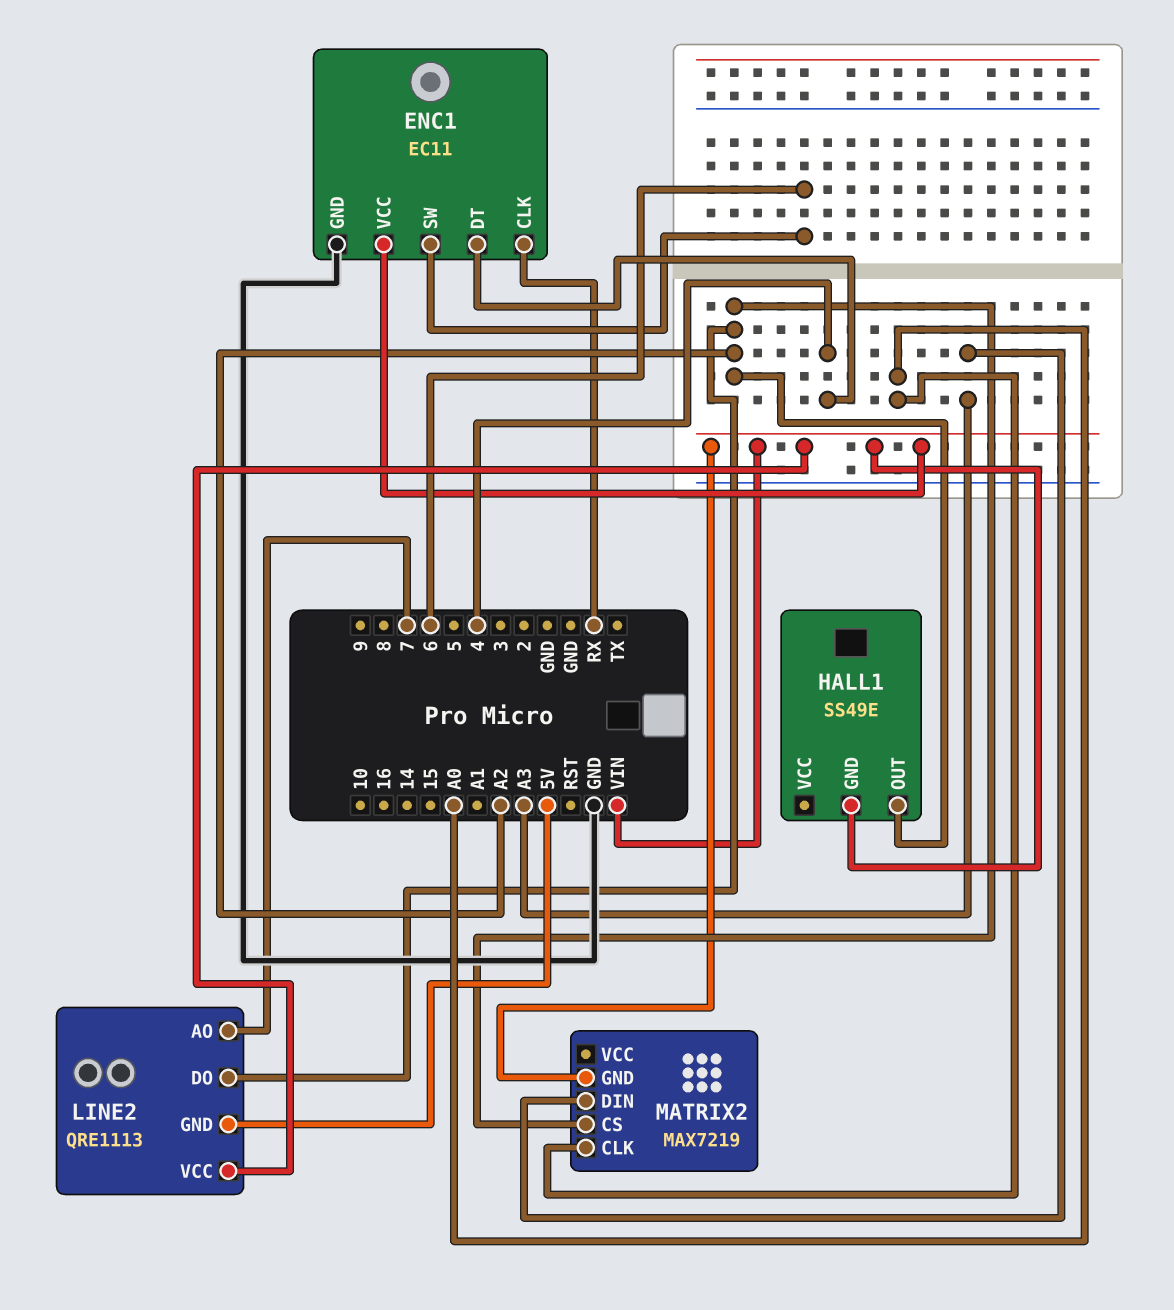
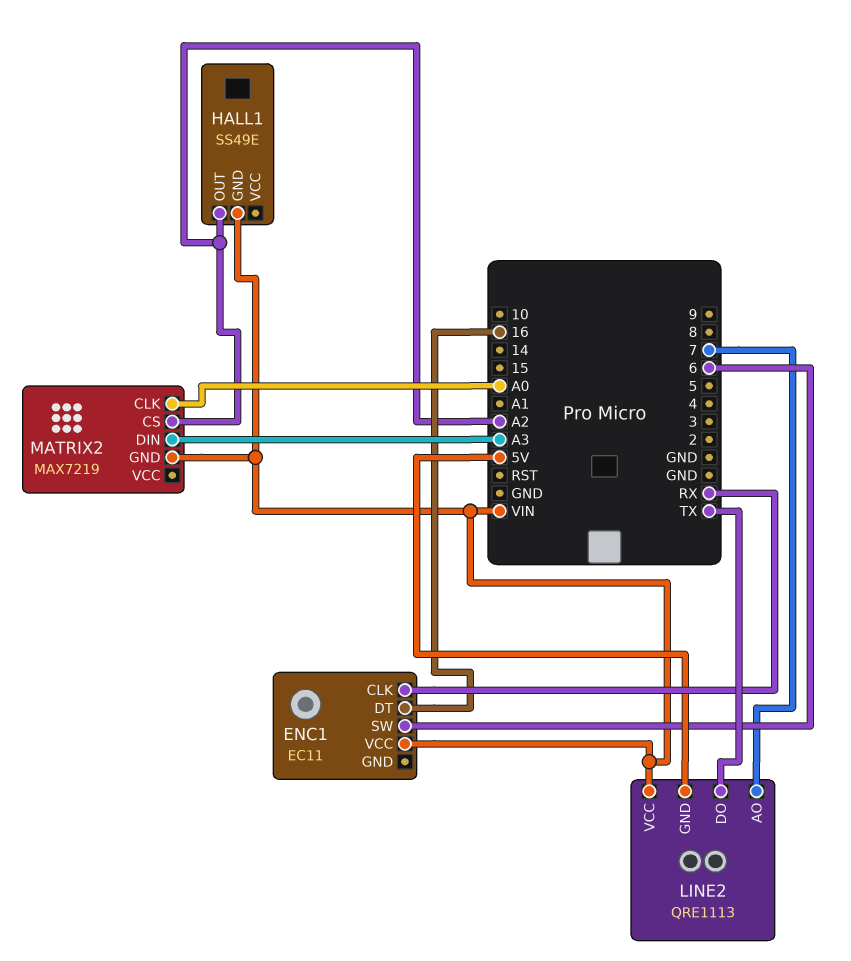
ENC1 pin DT: 4 -> 16
ENC1 pin GND: GND -> none
LINE2 pin DO: A2 -> TX

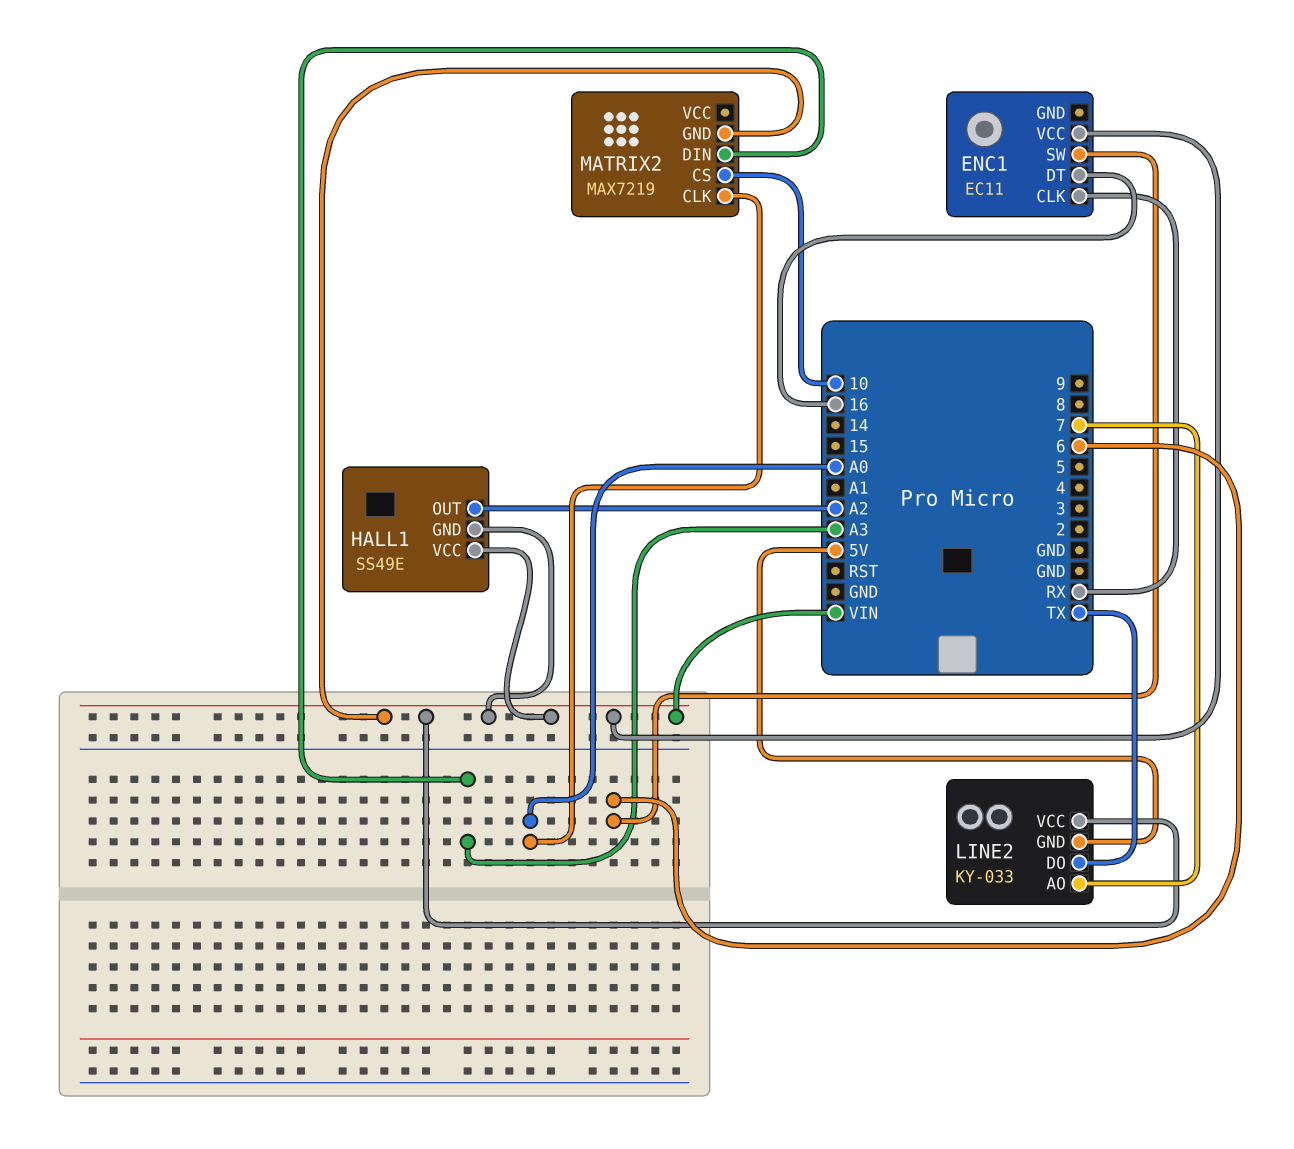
HALL1 pin VCC: none -> VIN
LINE2: QRE1113 -> KY-033
MATRIX2 pin CS: A2 -> 10

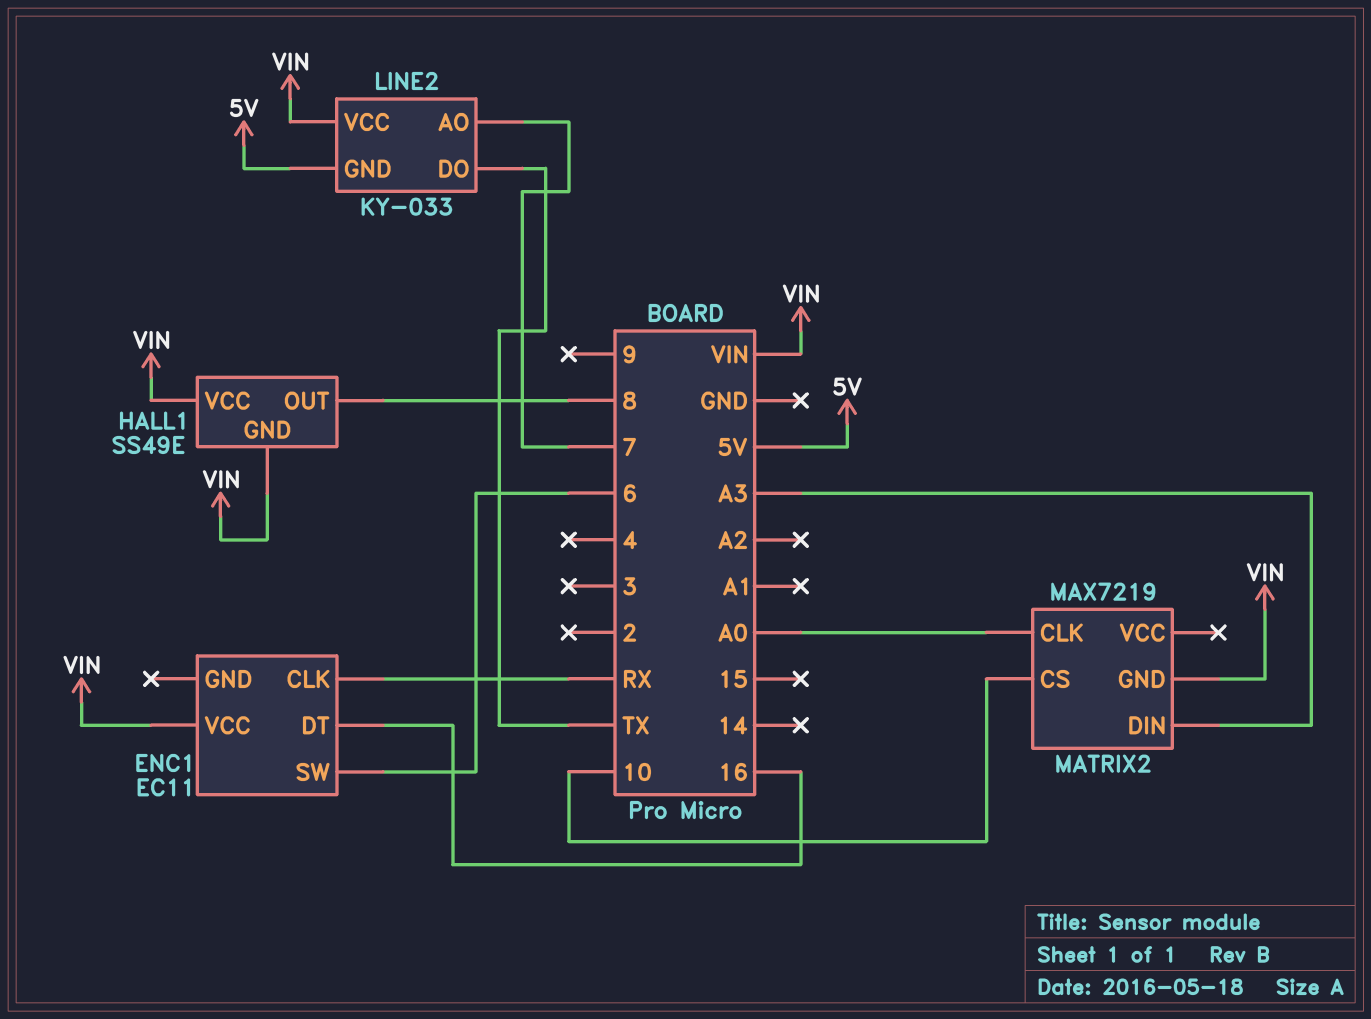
HALL1 pin OUT: A2 -> 8

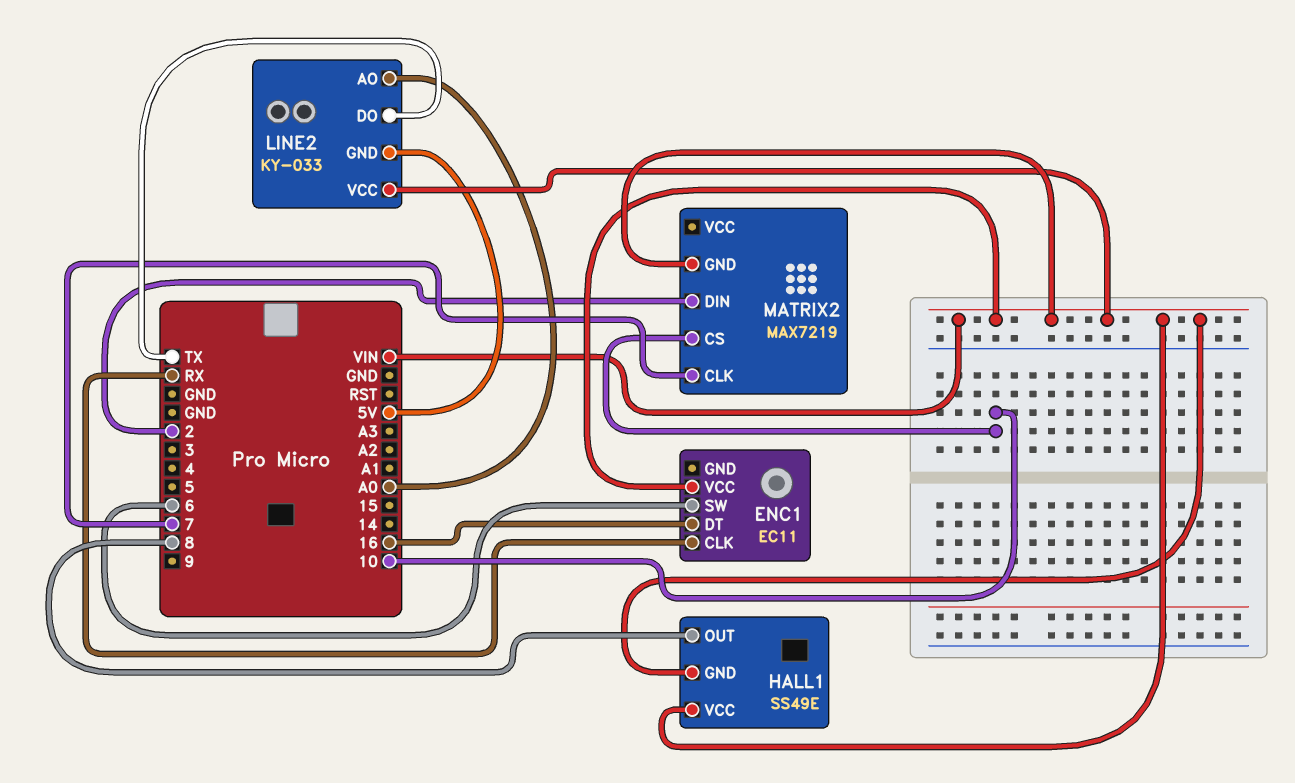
LINE2 pin AO: 7 -> A0
MATRIX2 pin CLK: A0 -> 7
MATRIX2 pin DIN: A3 -> 2

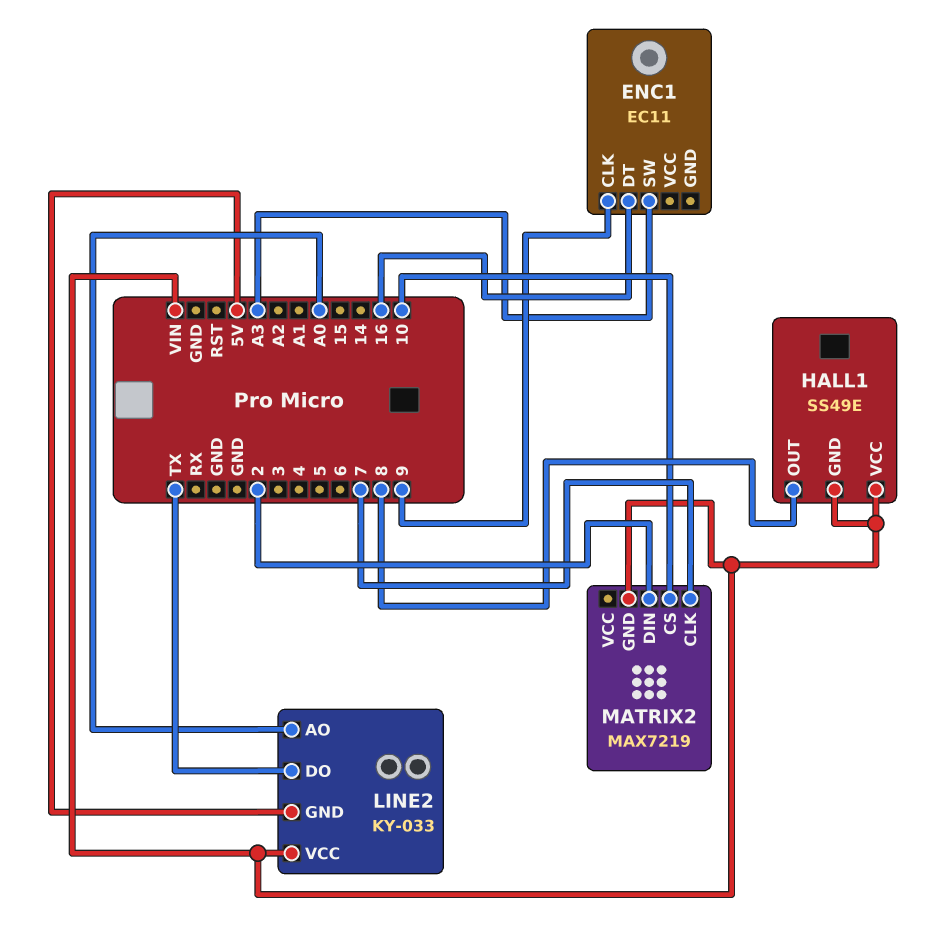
ENC1 pin CLK: RX -> 9
ENC1 pin SW: 6 -> A3
ENC1 pin VCC: VIN -> none

